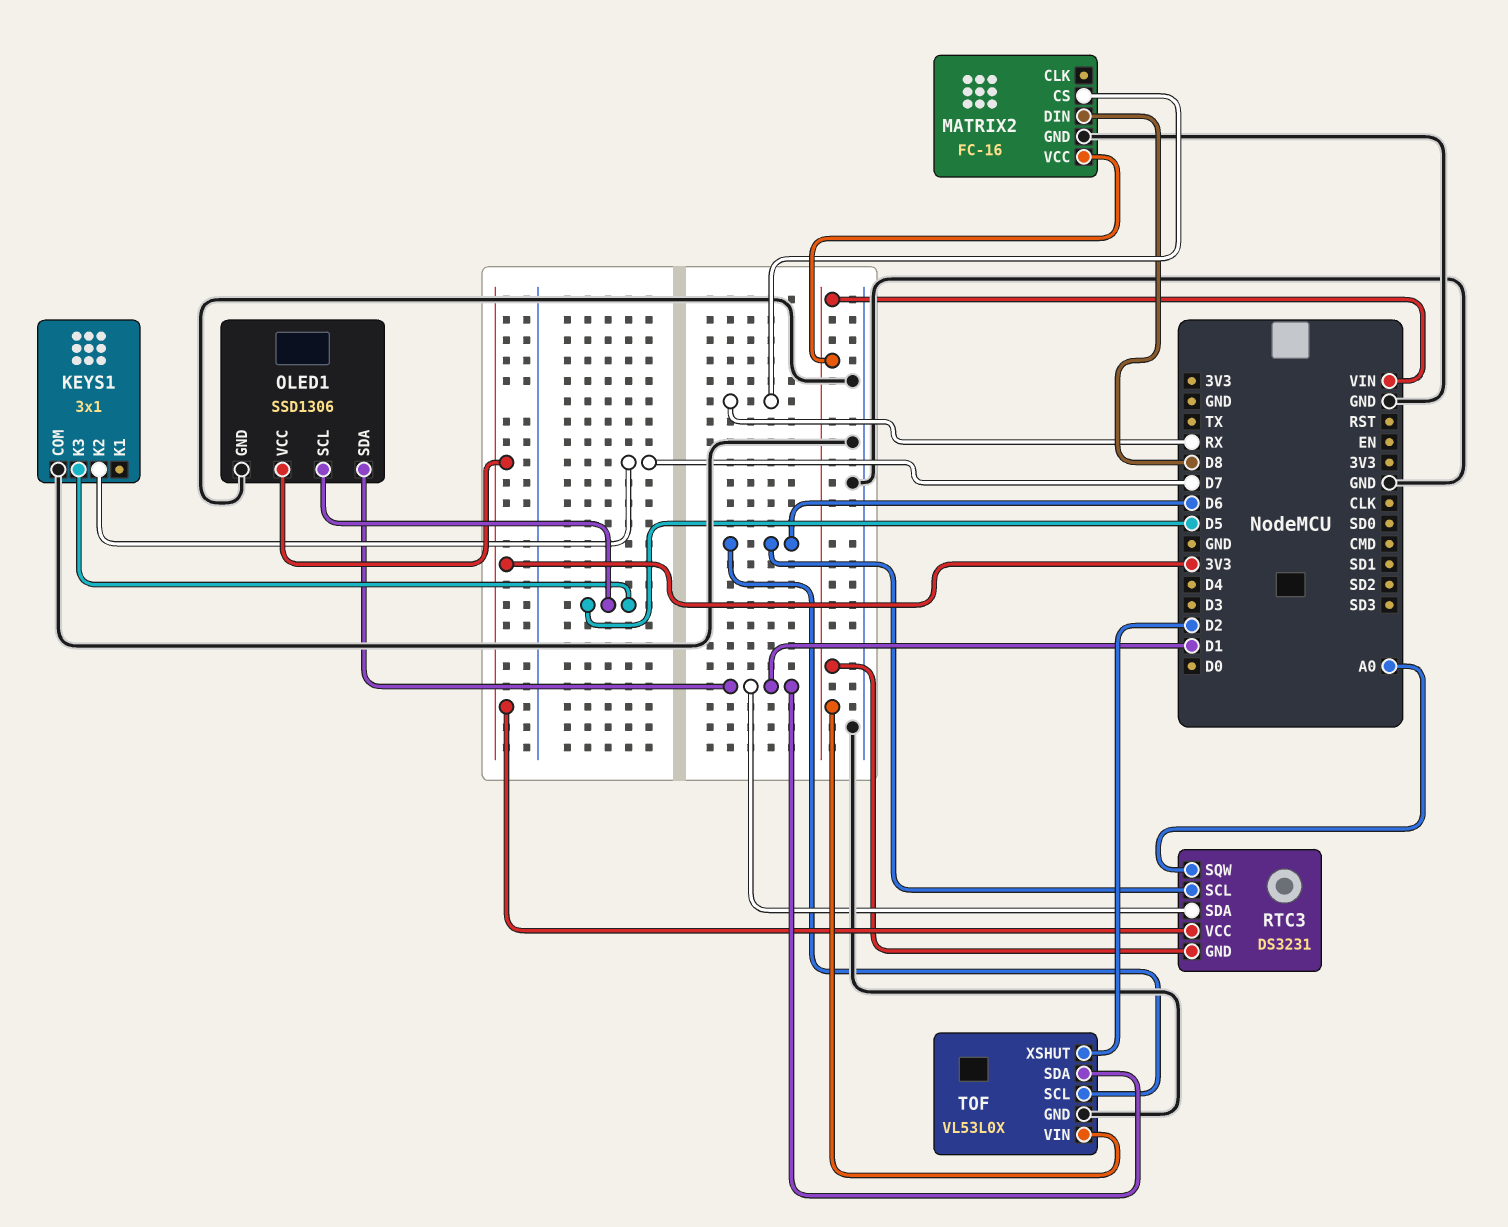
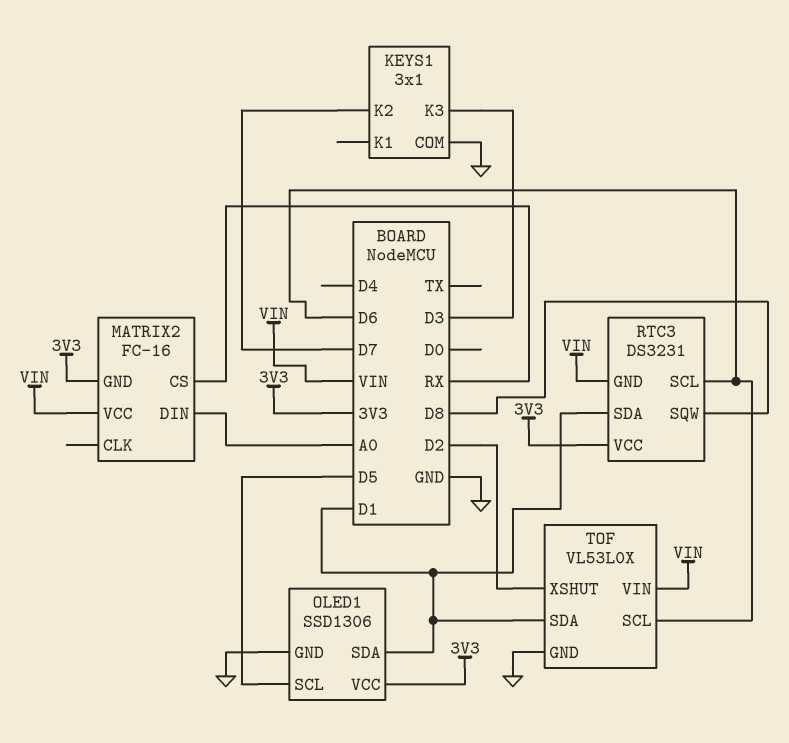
KEYS1 pin K3: D5 -> D3
MATRIX2 pin DIN: D8 -> A0
MATRIX2 pin GND: GND -> 3V3
RTC3 pin SQW: A0 -> D8

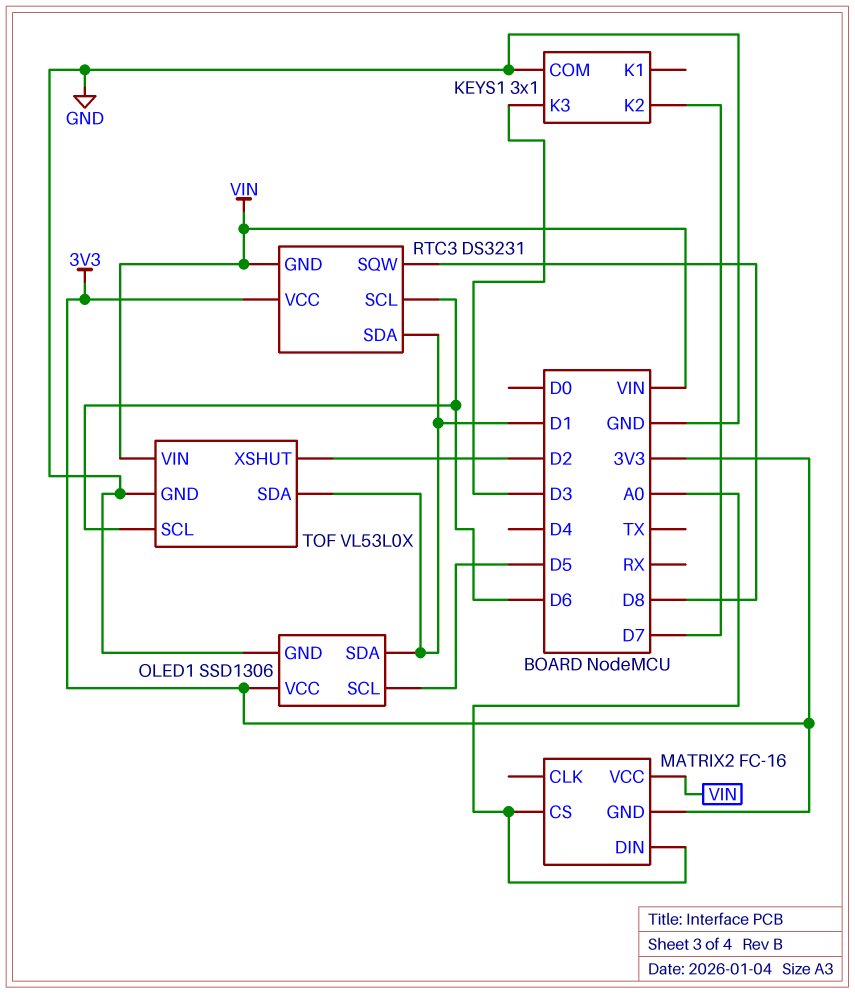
MATRIX2 pin CS: RX -> A0

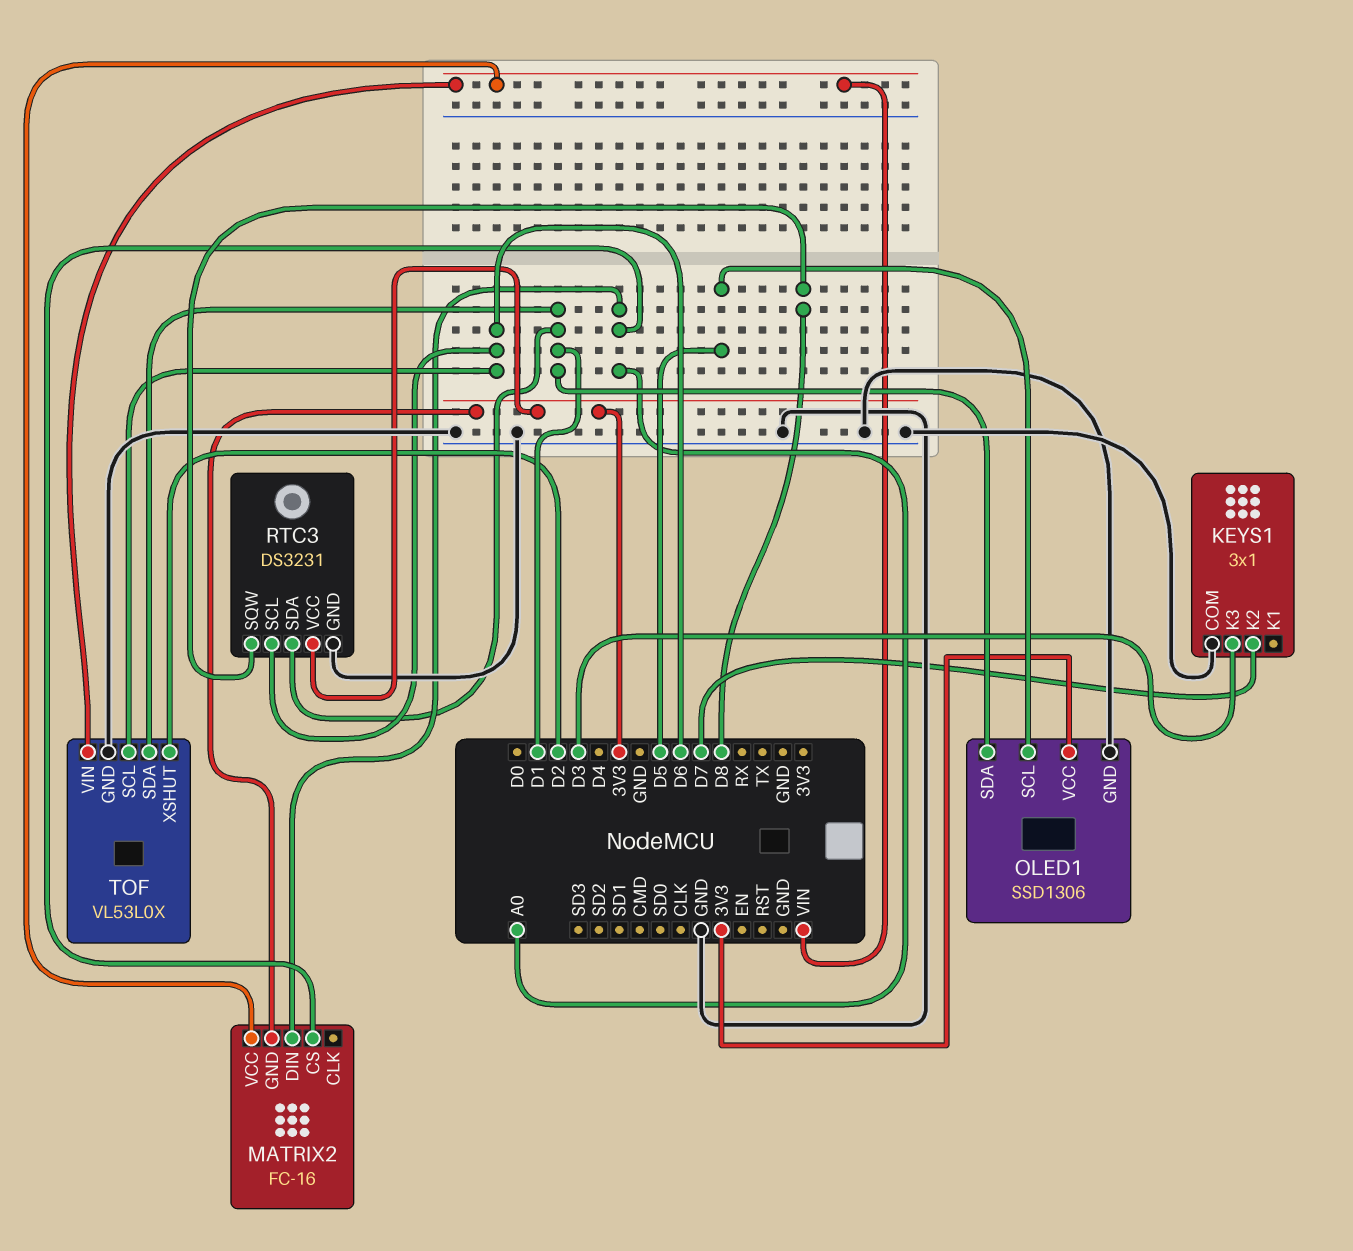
RTC3 pin GND: VIN -> GND

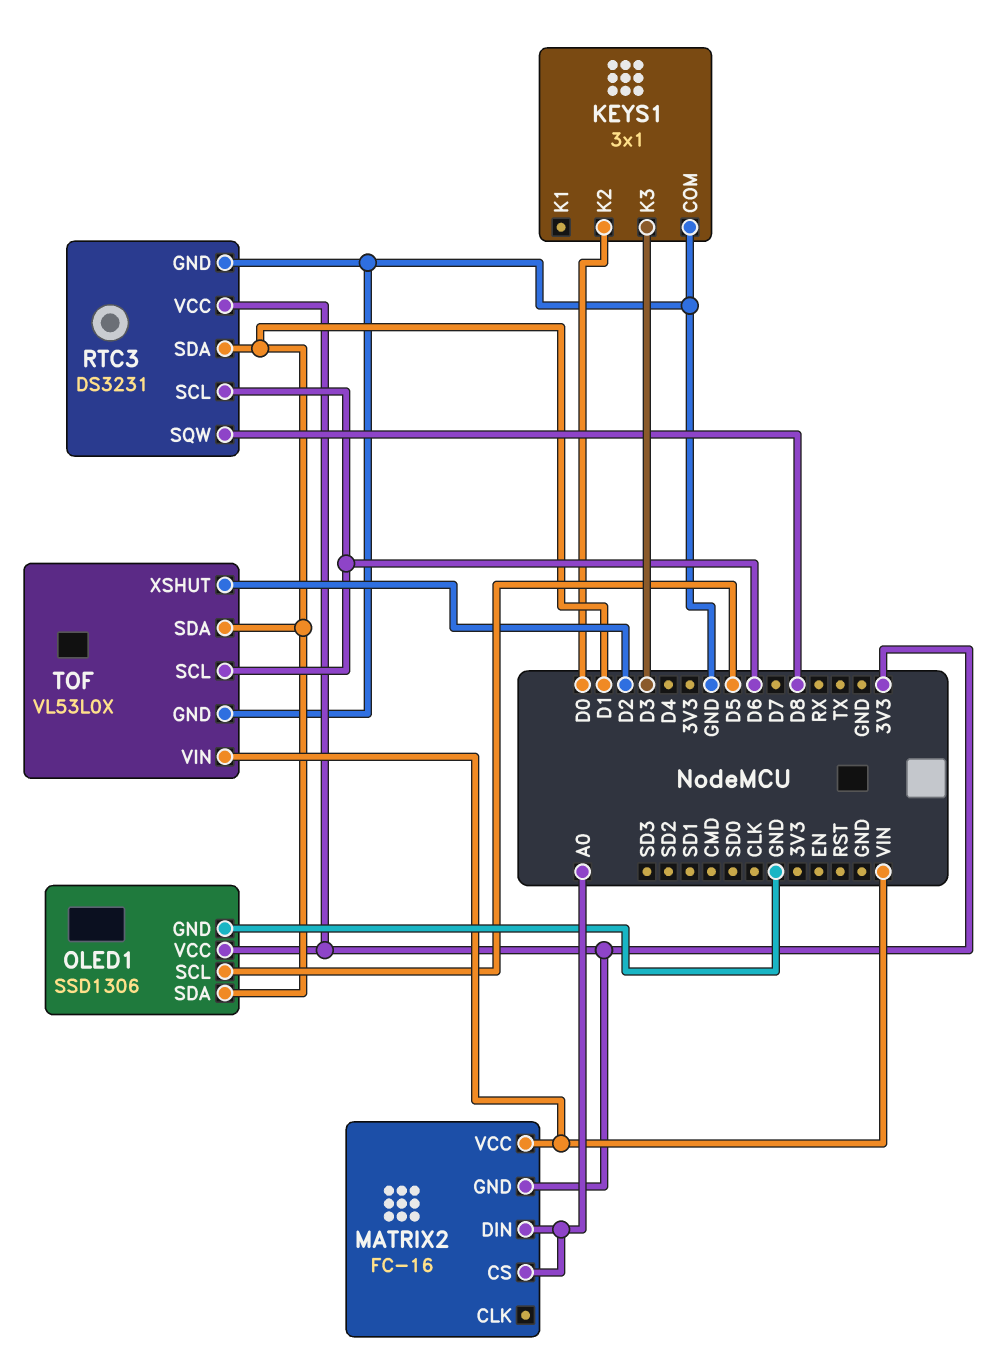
KEYS1 pin K2: D7 -> D0

